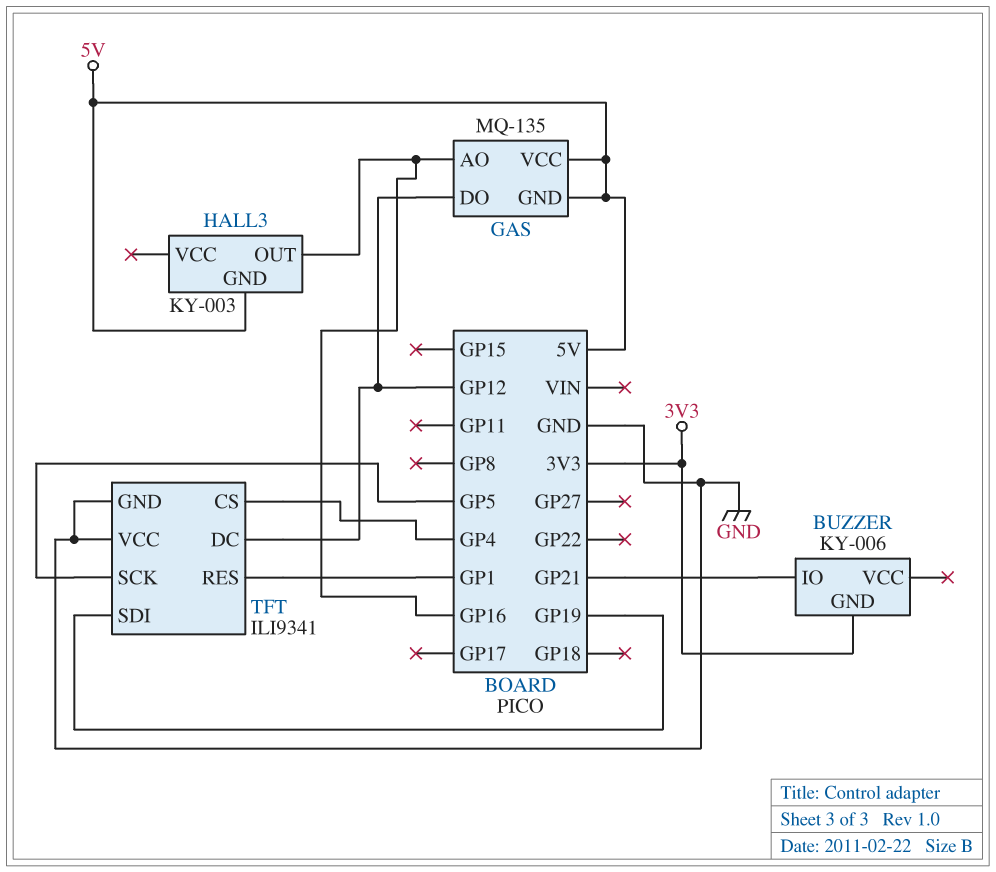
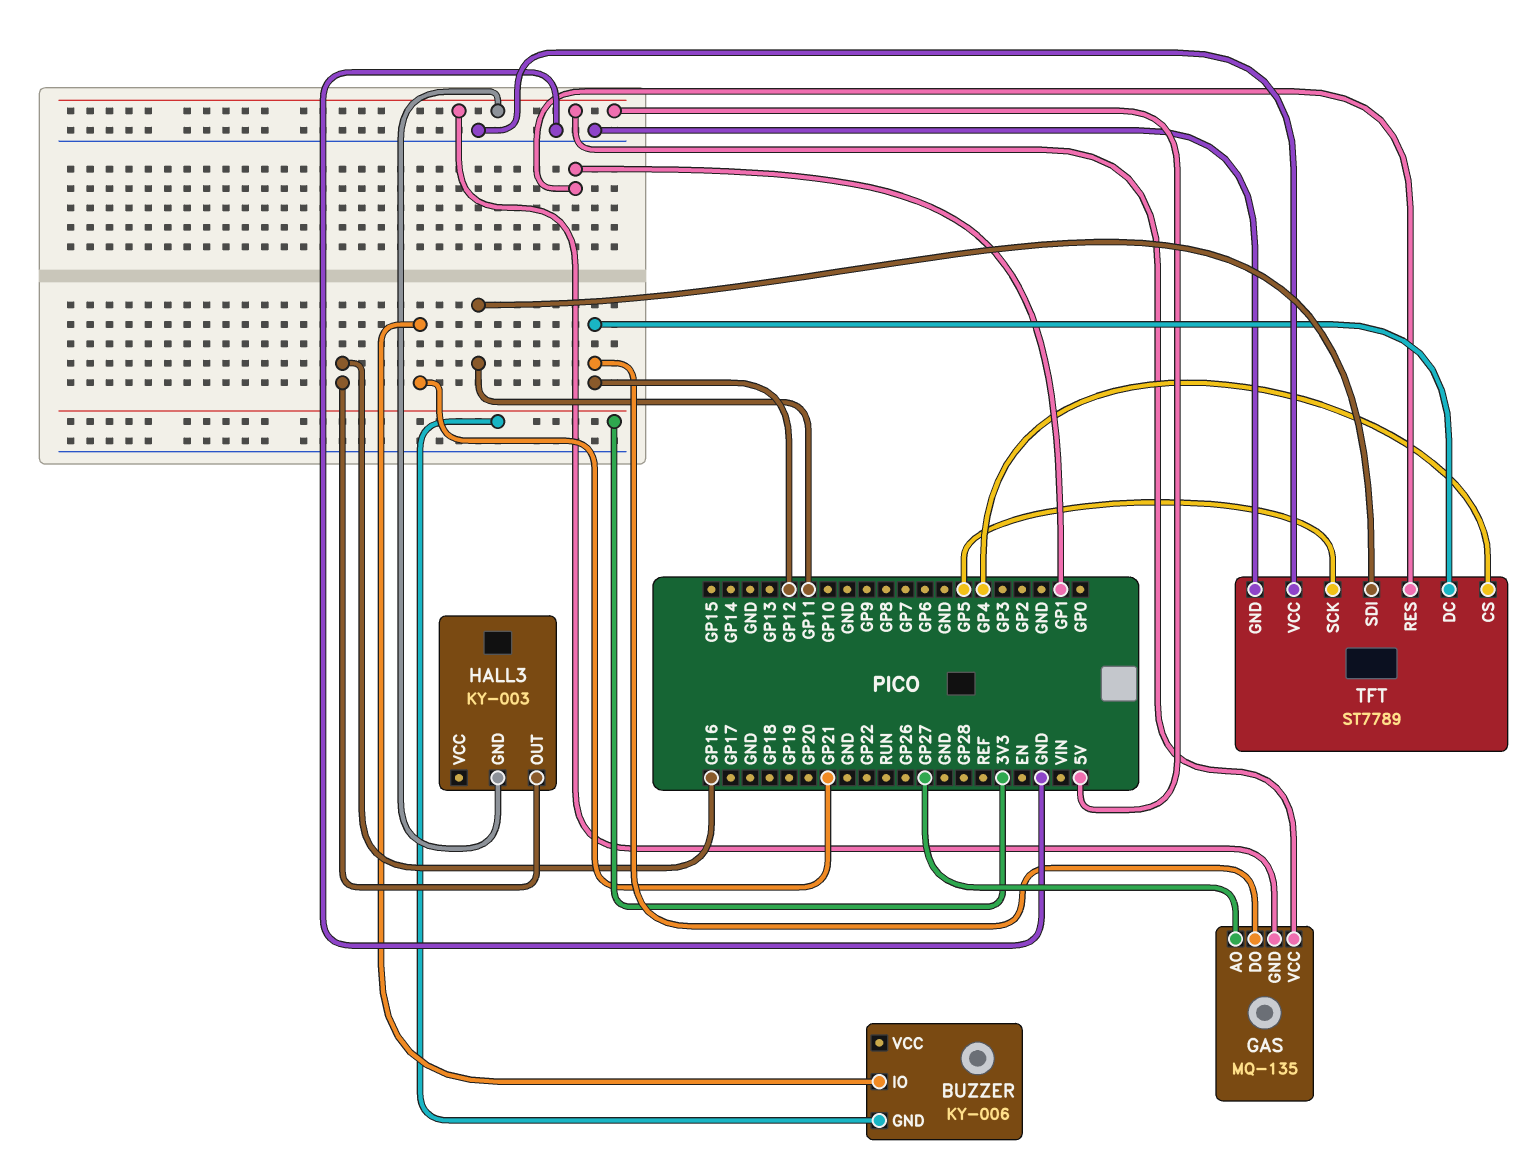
GAS pin AO: GP16 -> GP27
TFT: ILI9341 -> ST7789
TFT pin SDI: GP19 -> GP11

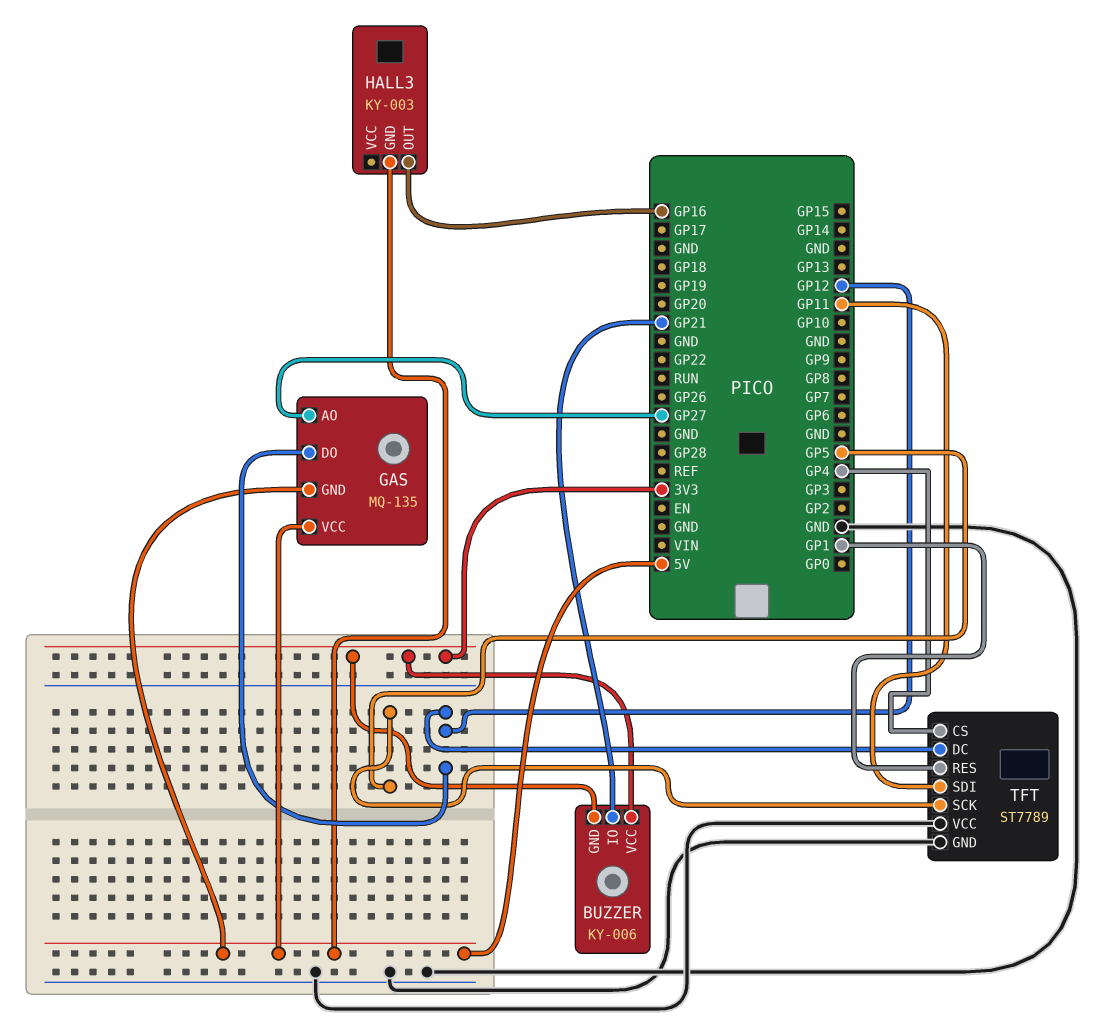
BUZZER pin VCC: none -> 3V3

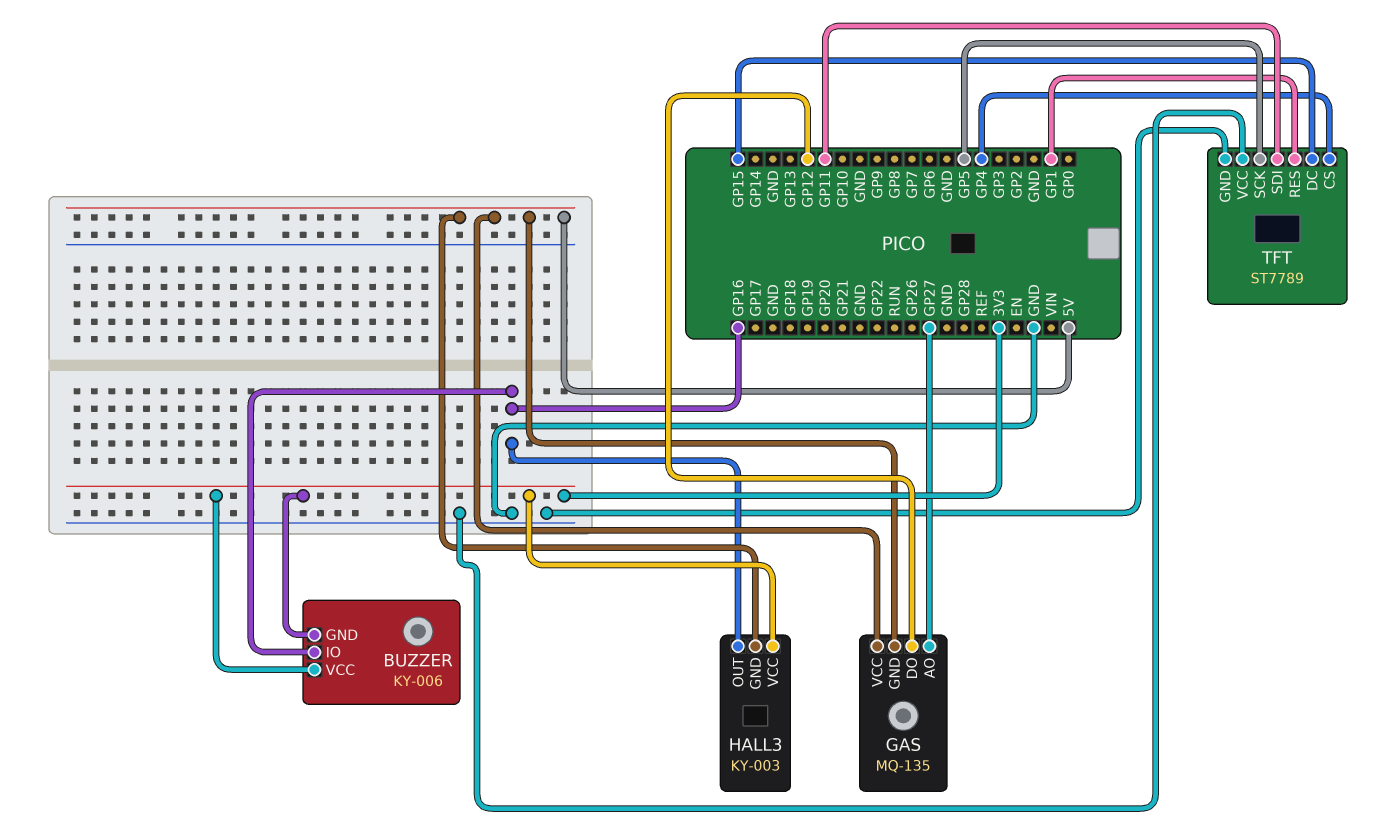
BUZZER pin IO: GP21 -> GP16
HALL3 pin VCC: none -> 3V3
TFT pin DC: GP12 -> GP15

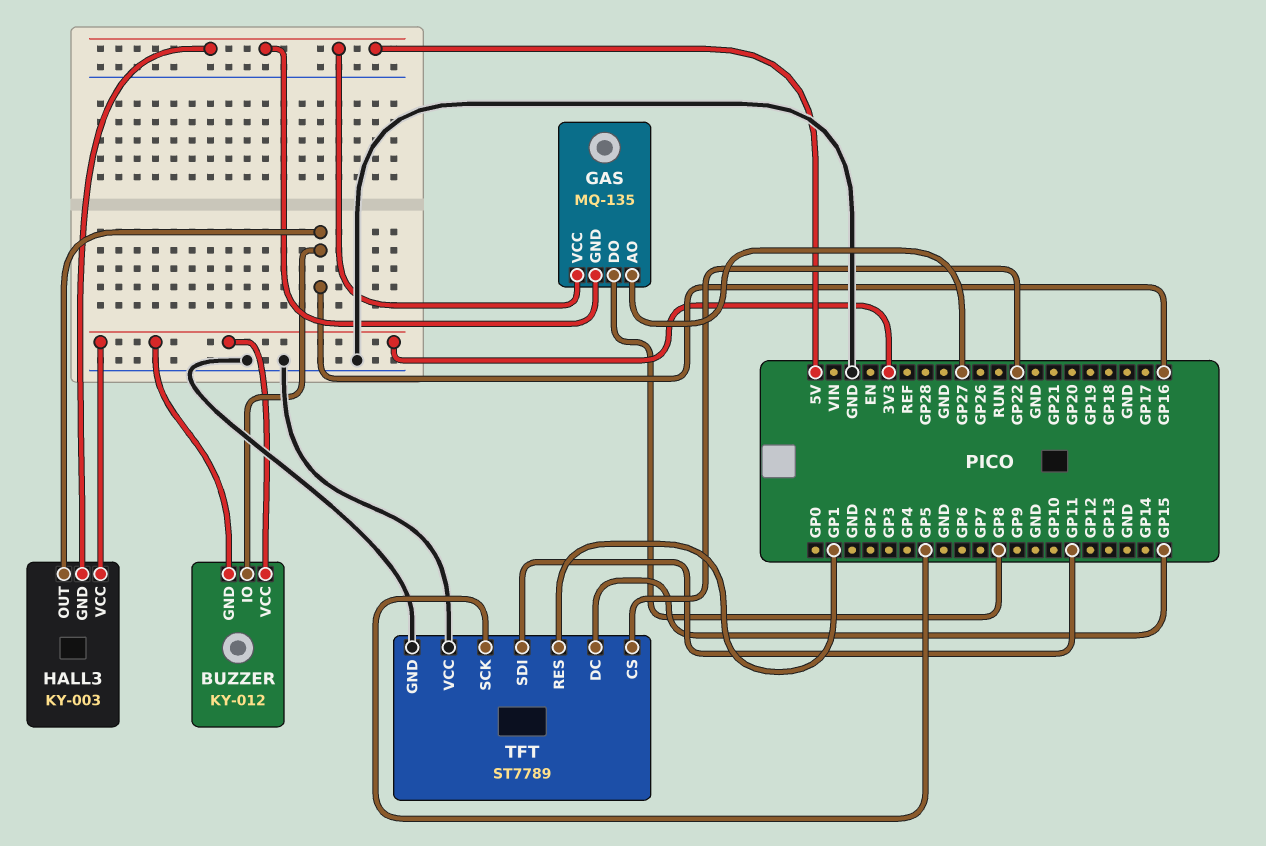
BUZZER: KY-006 -> KY-012
GAS pin DO: GP12 -> GP8
TFT pin CS: GP4 -> GP22

